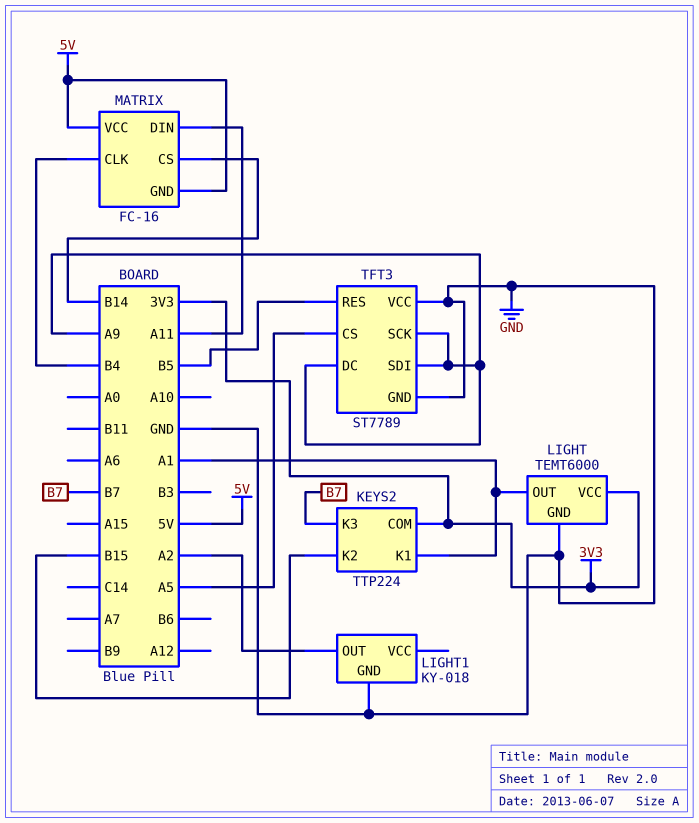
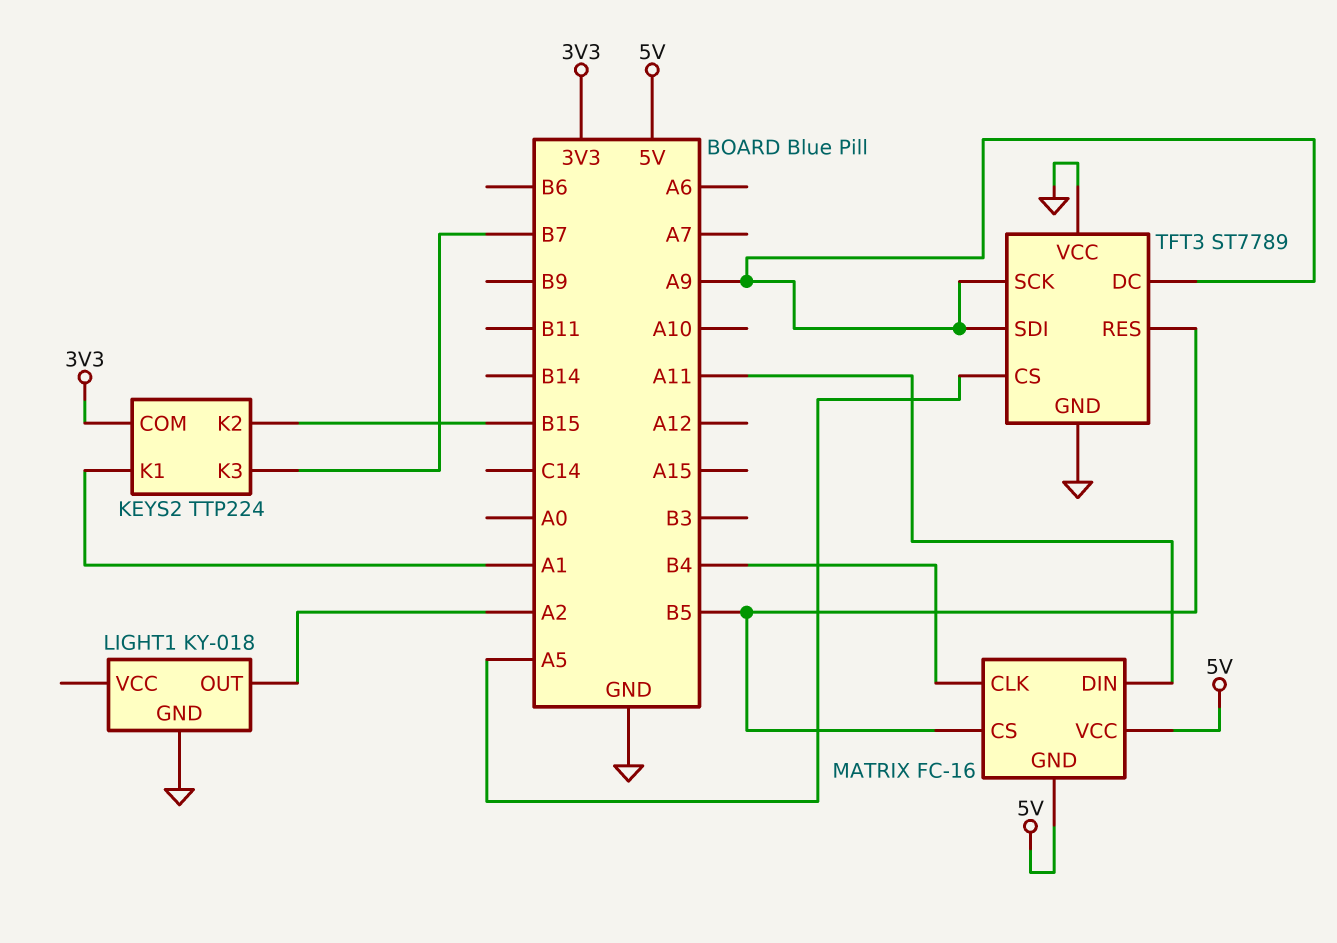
LIGHT: TEMT6000 -> none
LIGHT pin GND: GND -> none
LIGHT pin OUT: A1 -> none
LIGHT pin VCC: 3V3 -> none
MATRIX pin CS: B14 -> B5

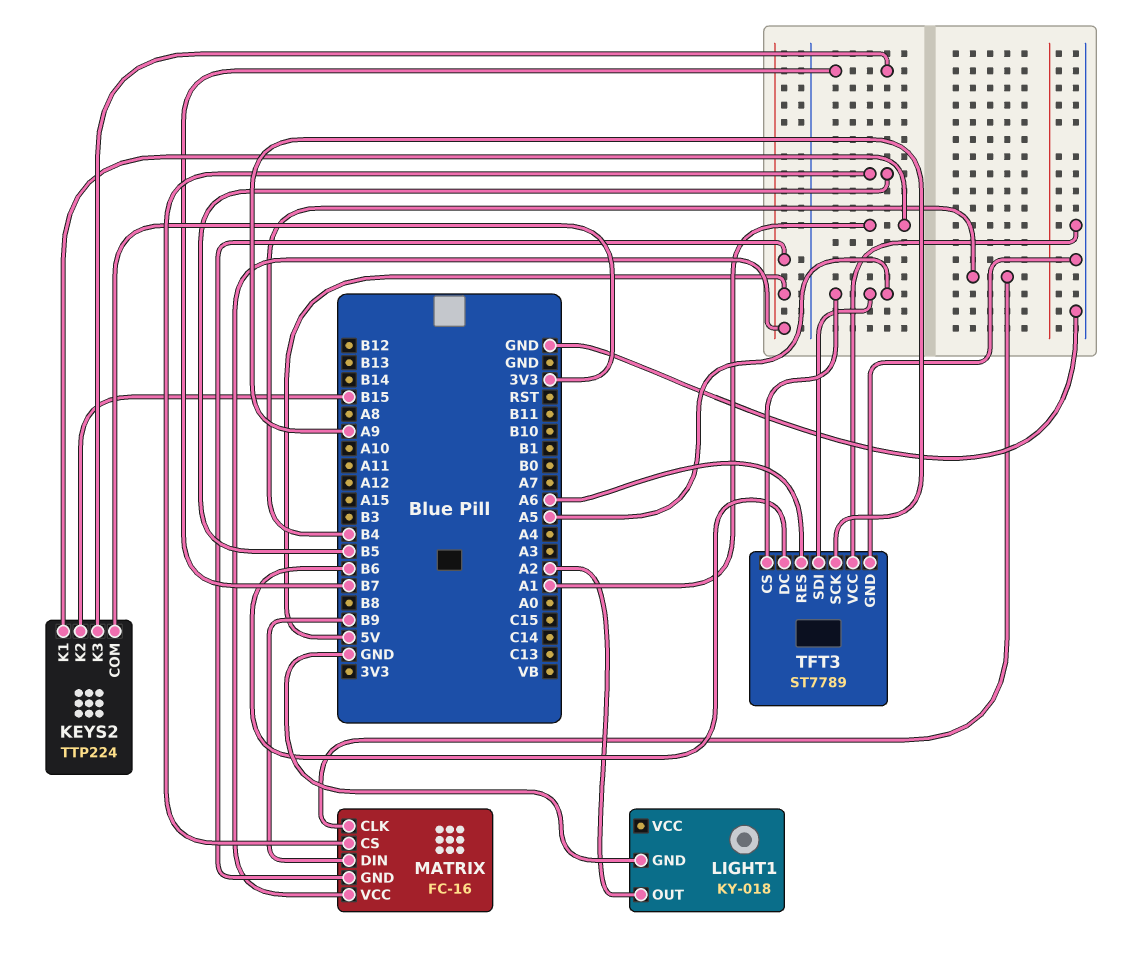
MATRIX pin DIN: A11 -> B9
TFT3 pin DC: A9 -> B6
TFT3 pin RES: B5 -> A6
TFT3 pin SDI: A9 -> A5

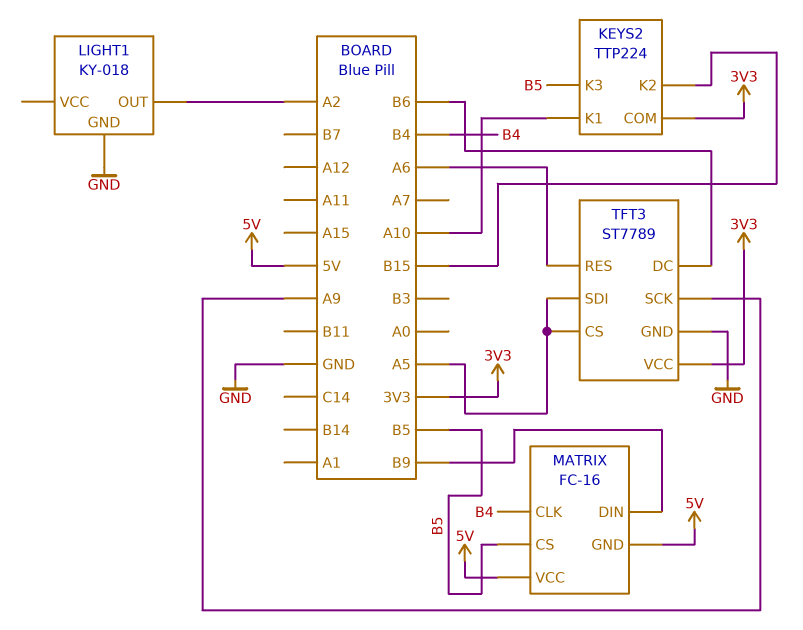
KEYS2 pin K1: A1 -> A10
KEYS2 pin K3: B7 -> B5
TFT3 pin VCC: GND -> 3V3

